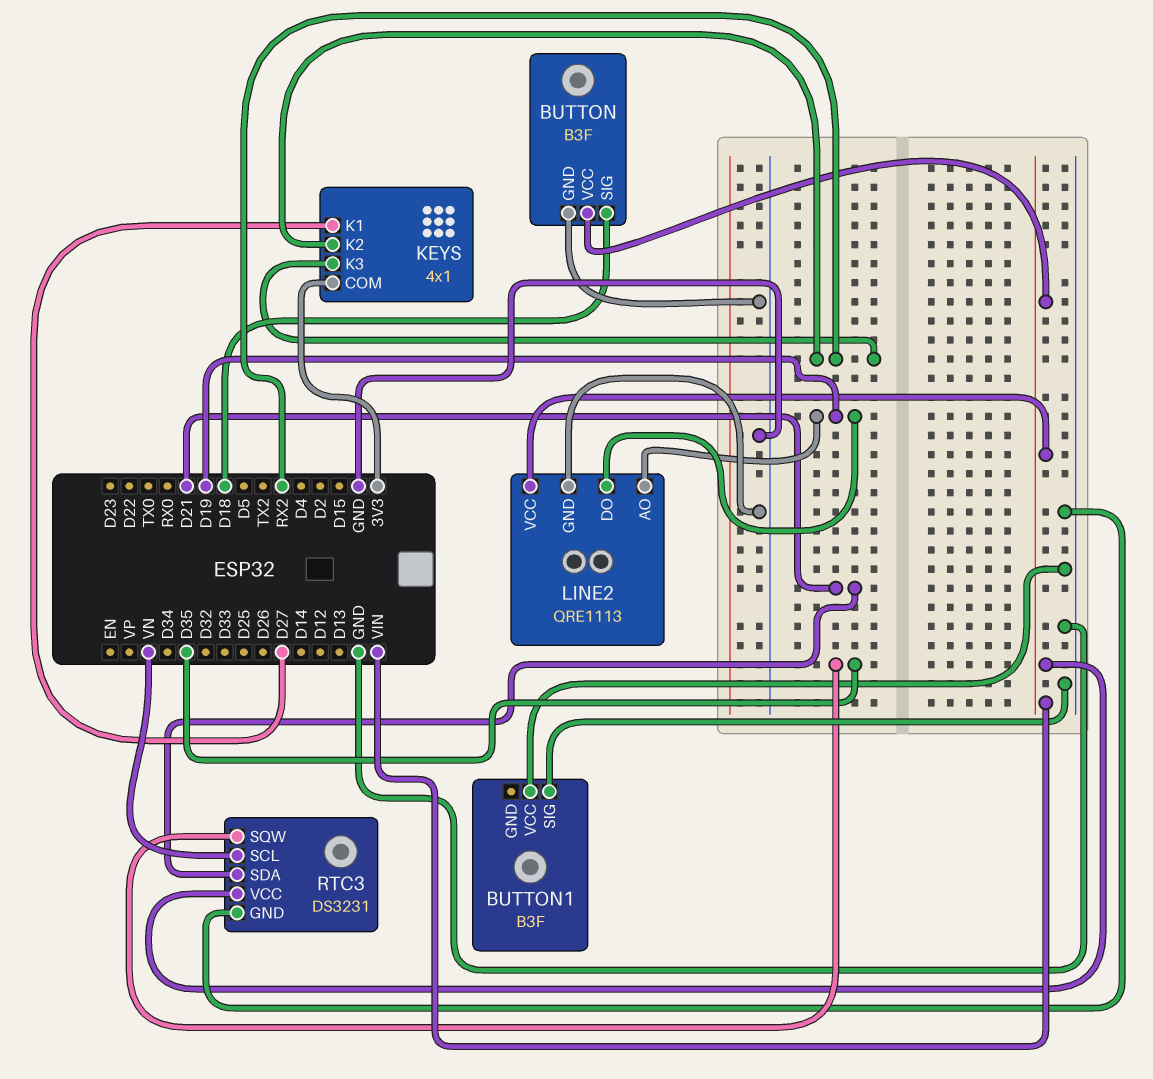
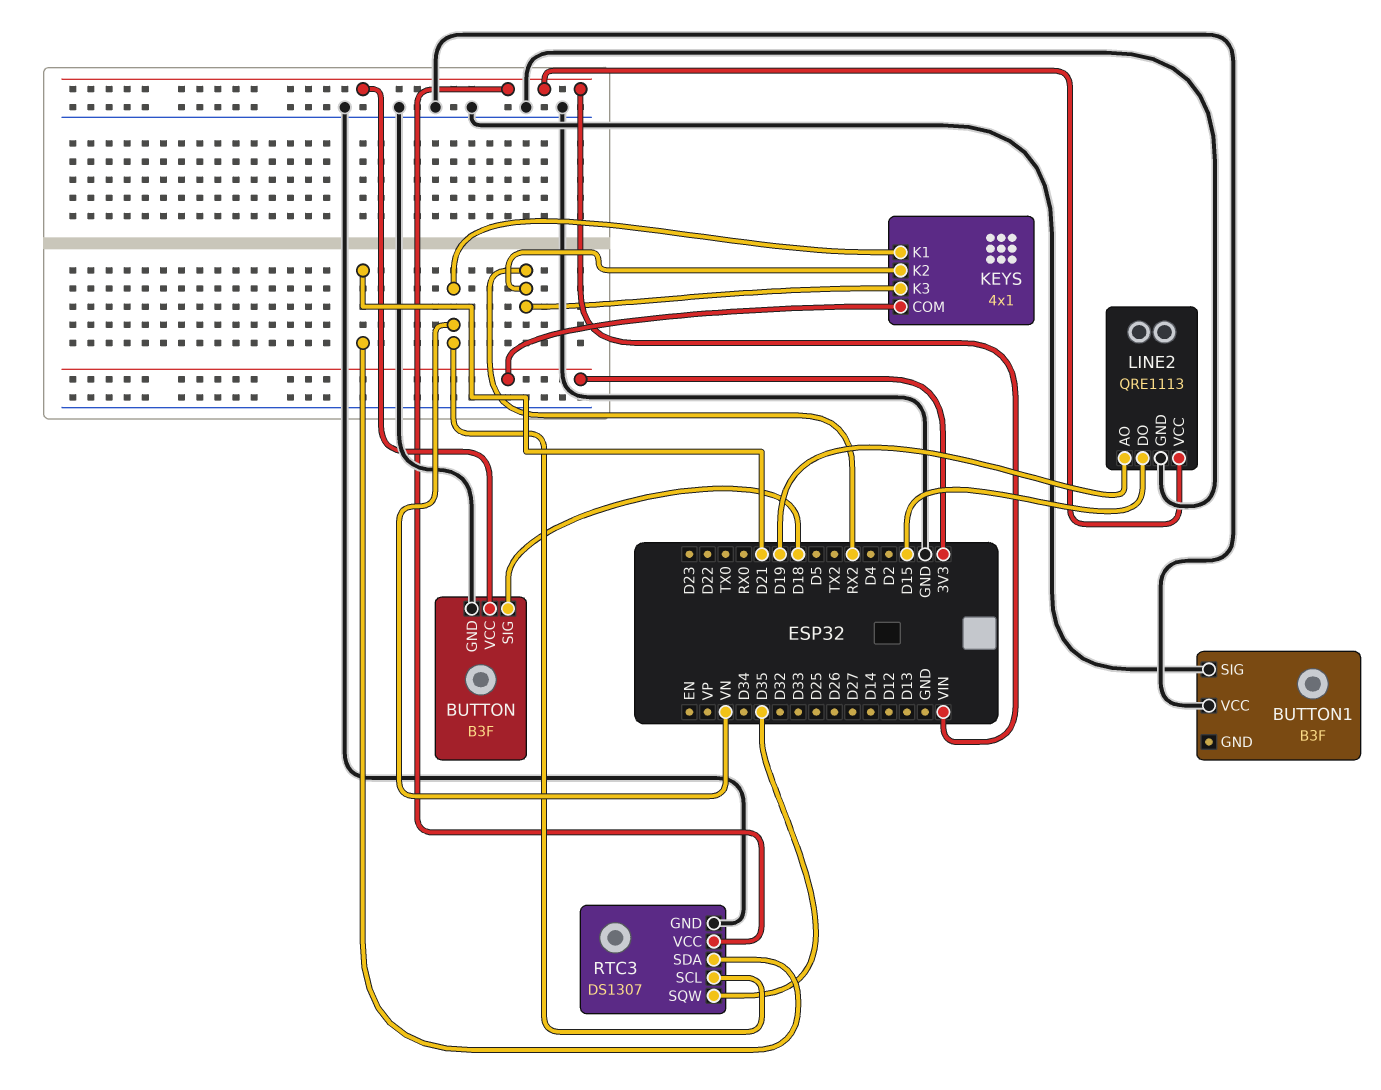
KEYS pin K1: D27 -> VN
LINE2 pin DO: D19 -> D15
RTC3: DS3231 -> DS1307

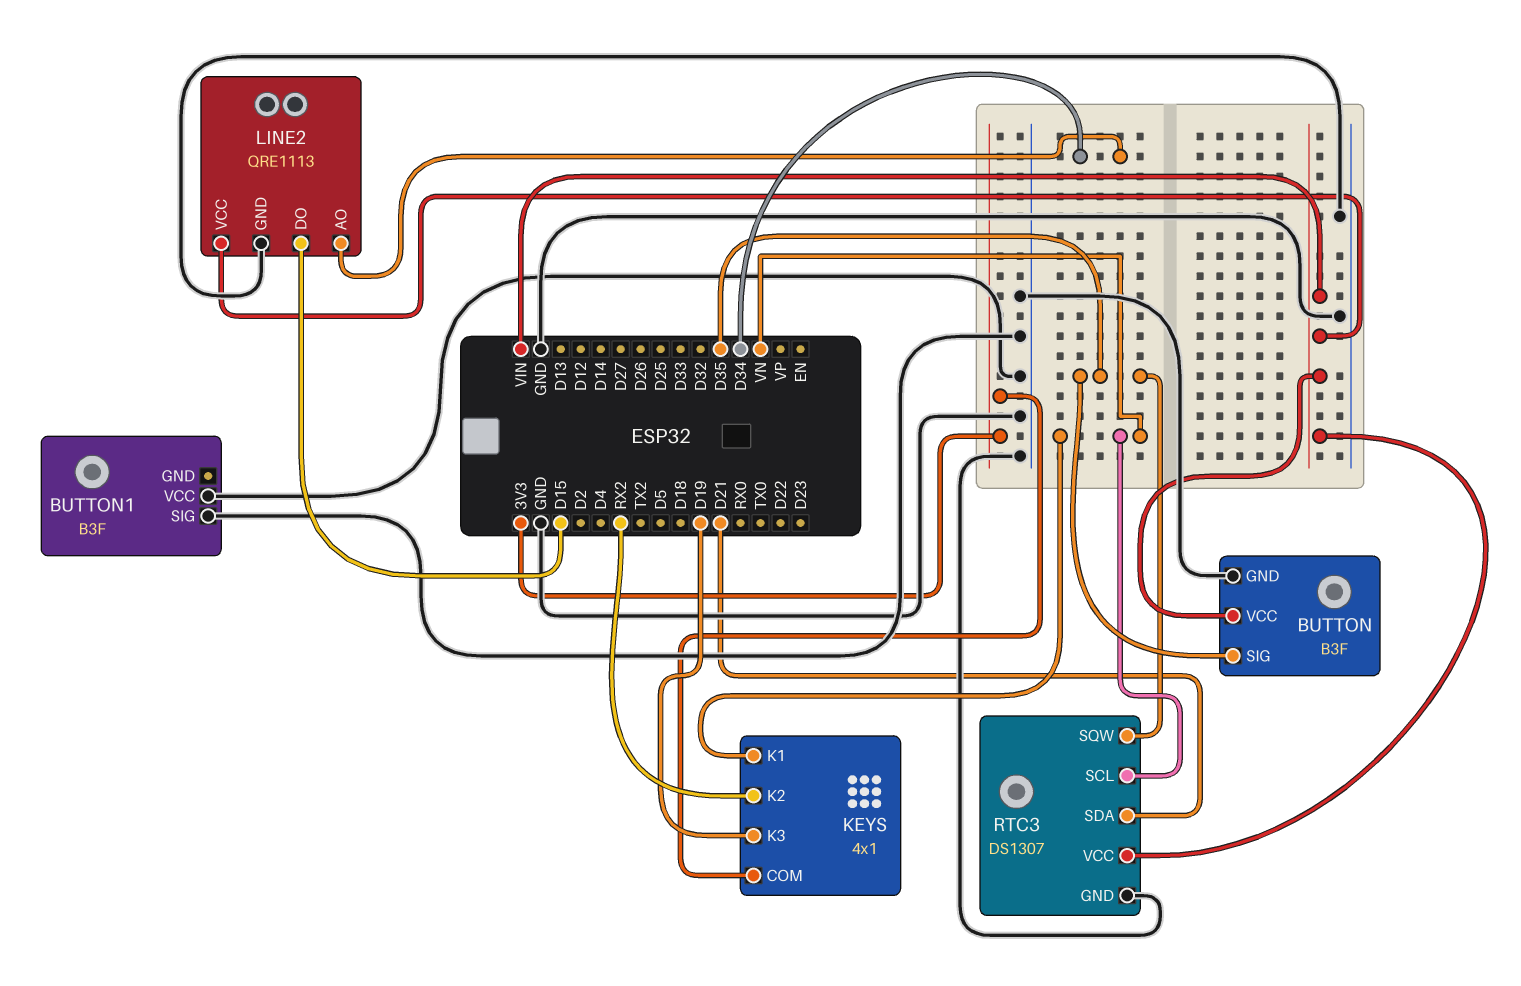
BUTTON pin SIG: D18 -> D35
KEYS pin K3: RX2 -> D19
LINE2 pin AO: D19 -> D34

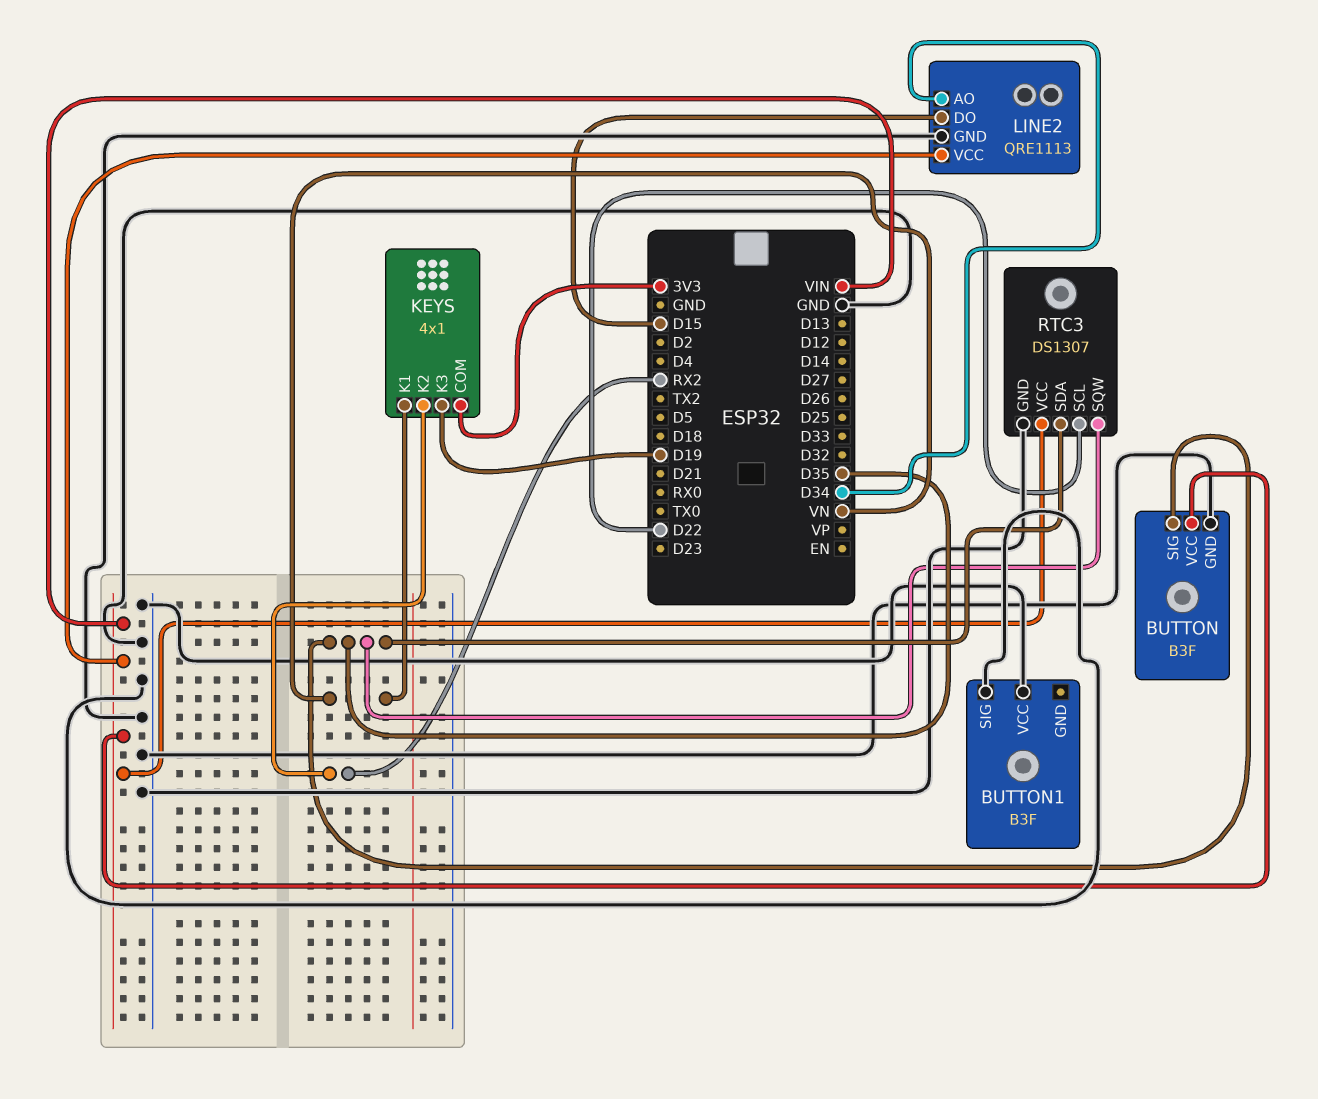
RTC3 pin SCL: VN -> D22
RTC3 pin SDA: D21 -> D35

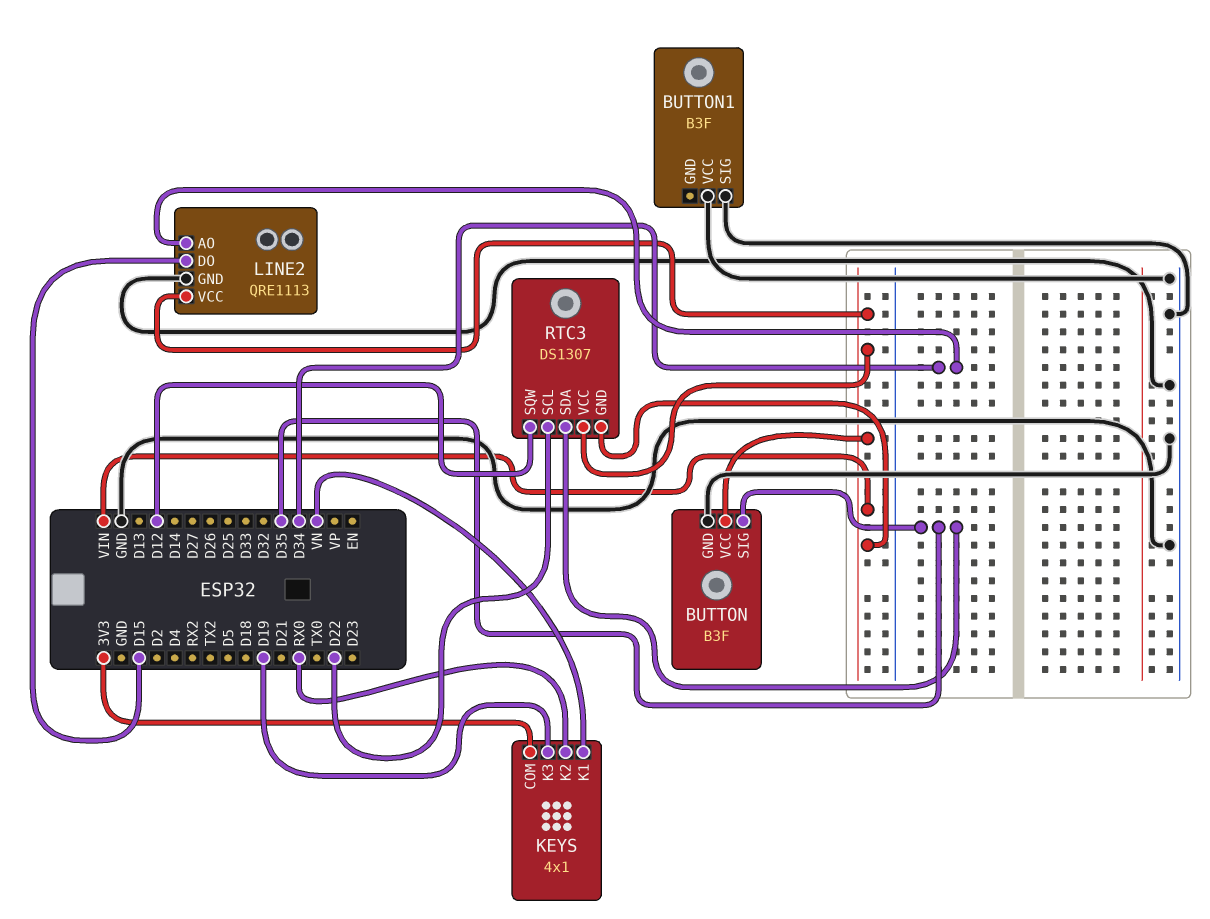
KEYS pin K2: RX2 -> RX0
RTC3 pin GND: GND -> VIN
RTC3 pin SQW: D35 -> D12

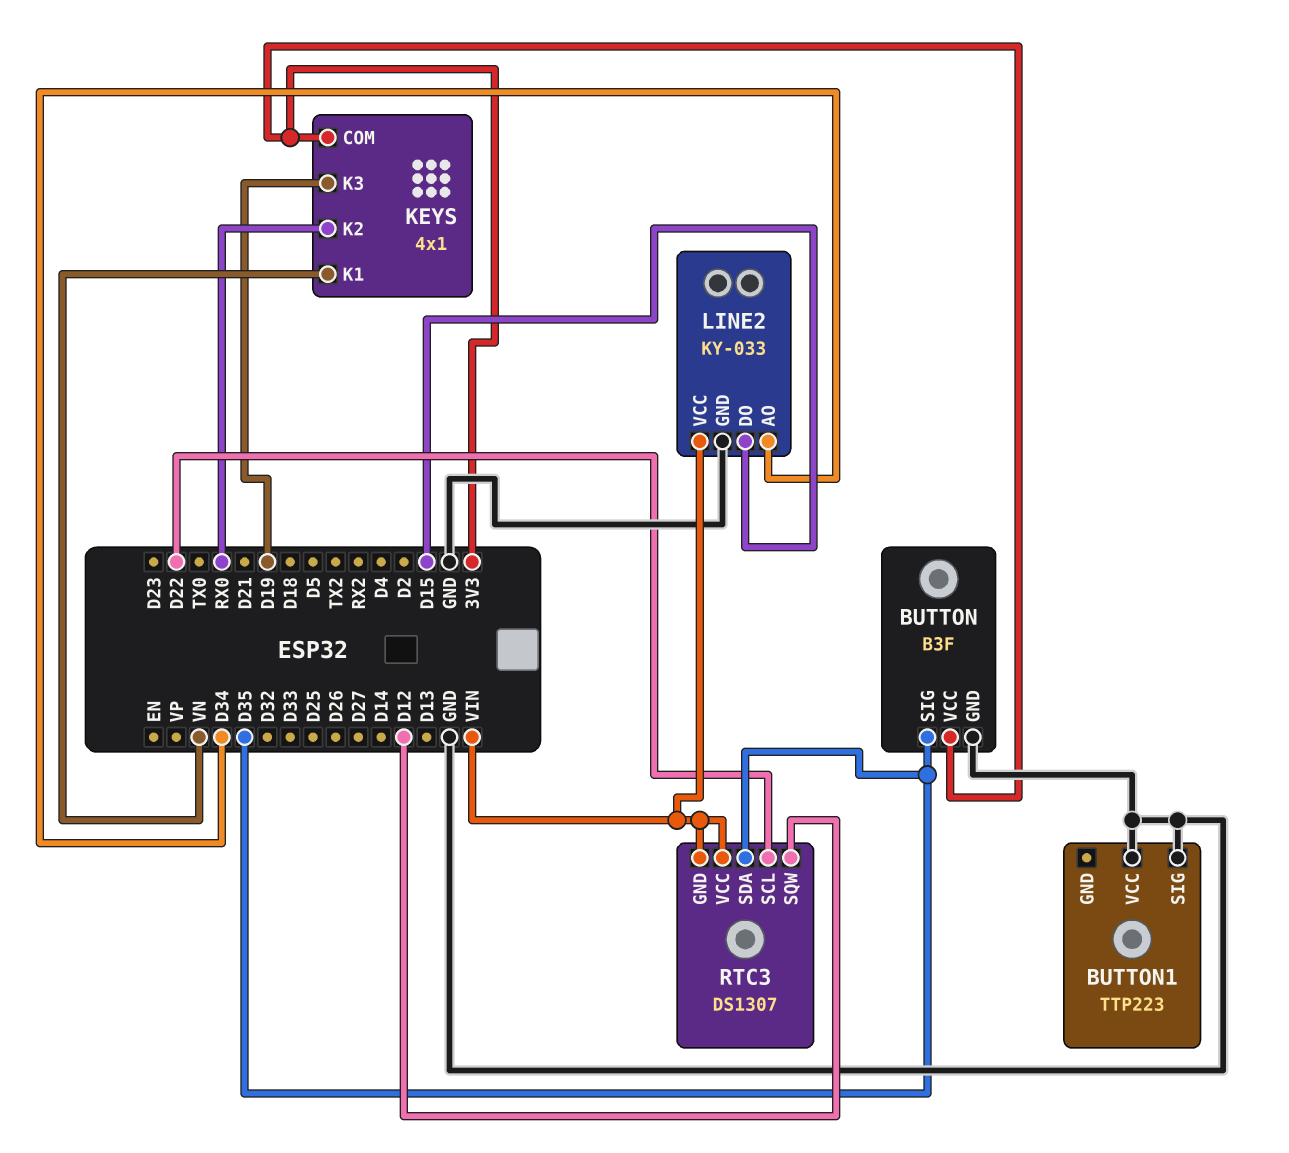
BUTTON pin VCC: VIN -> 3V3
BUTTON1: B3F -> TTP223
LINE2: QRE1113 -> KY-033

